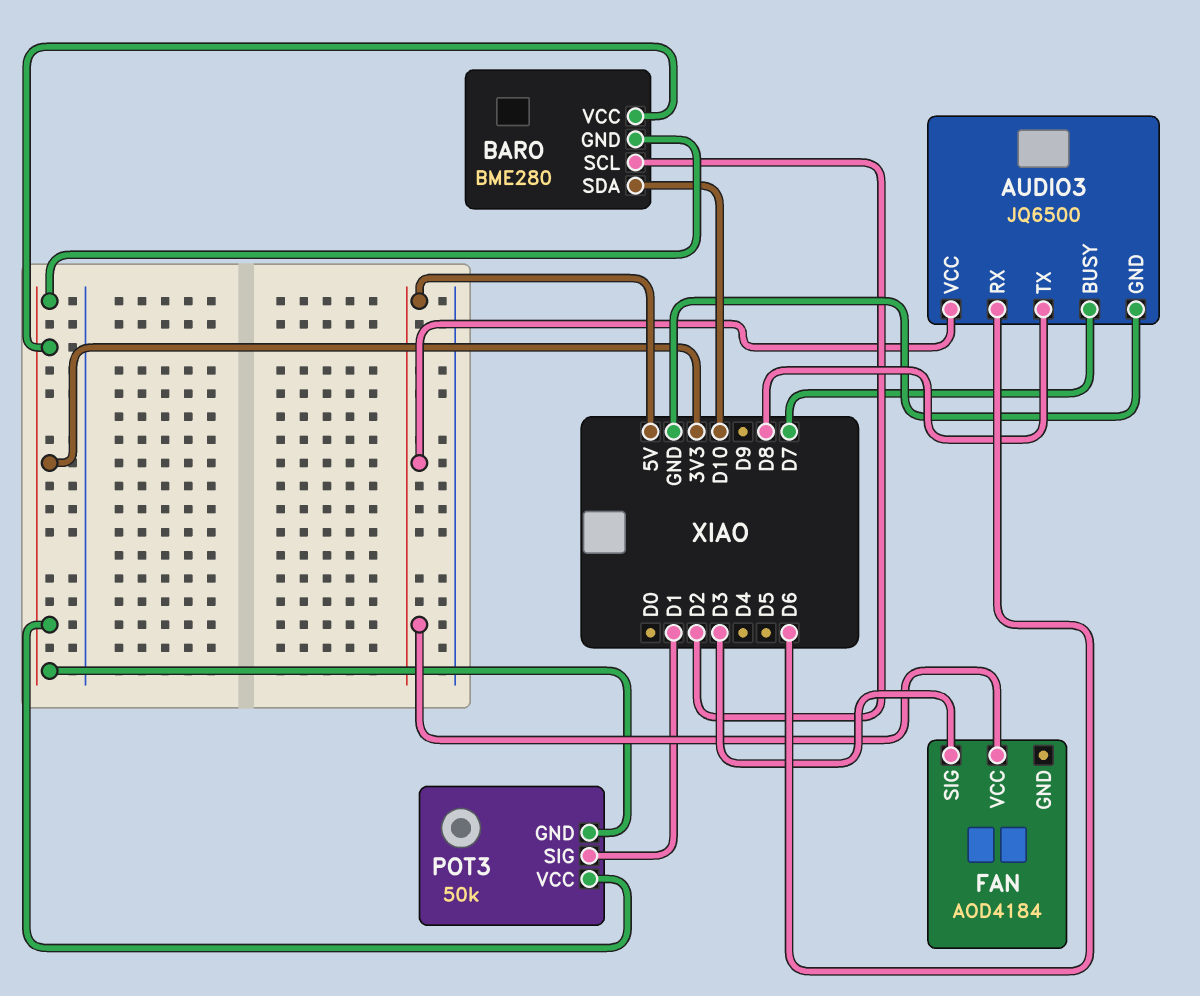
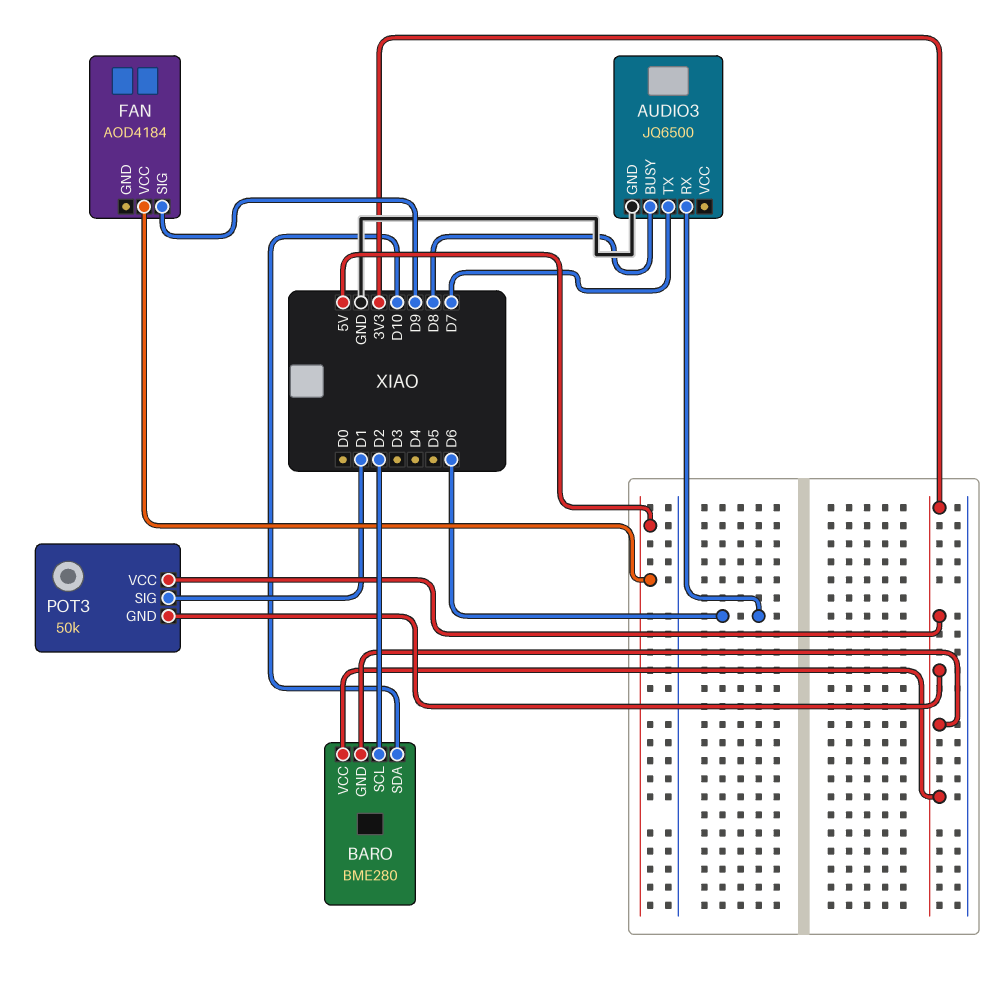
AUDIO3 pin BUSY: D7 -> D8
AUDIO3 pin TX: D8 -> D7
AUDIO3 pin VCC: 5V -> none
FAN pin SIG: D3 -> D9

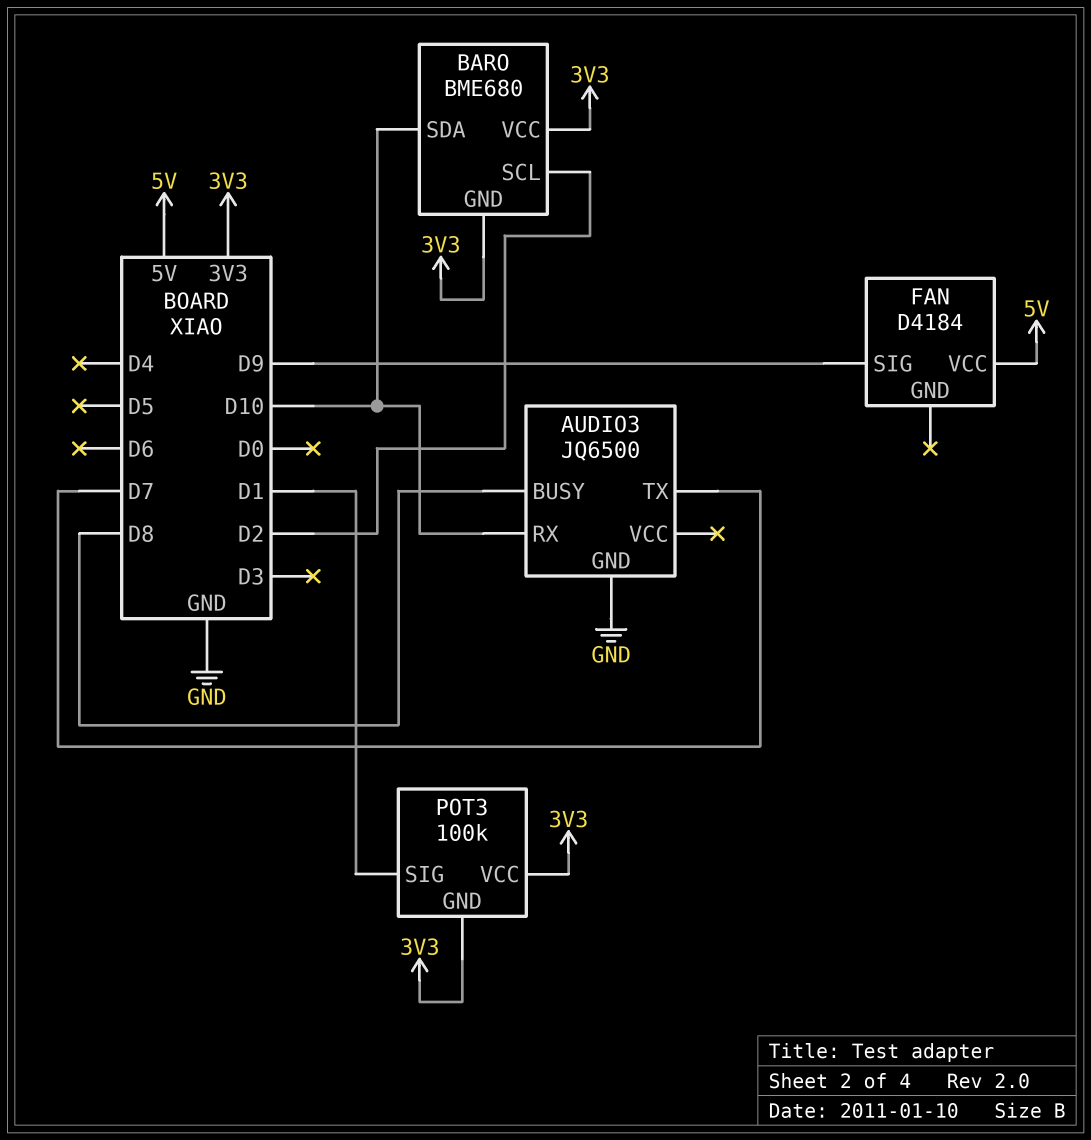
AUDIO3 pin RX: D6 -> D10
BARO: BME280 -> BME680
FAN: AOD4184 -> D4184
POT3: 50k -> 100k

